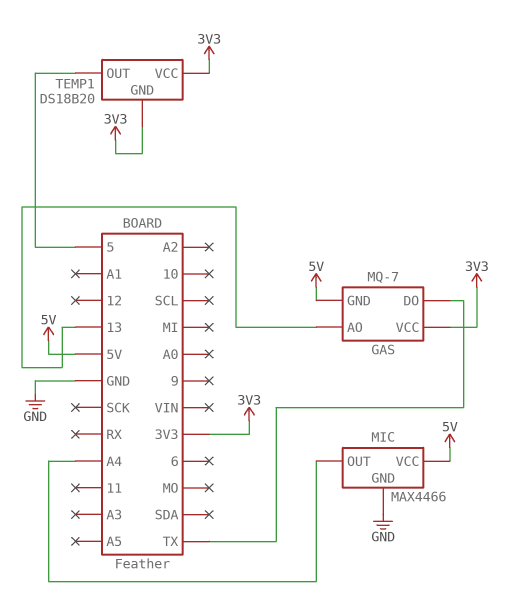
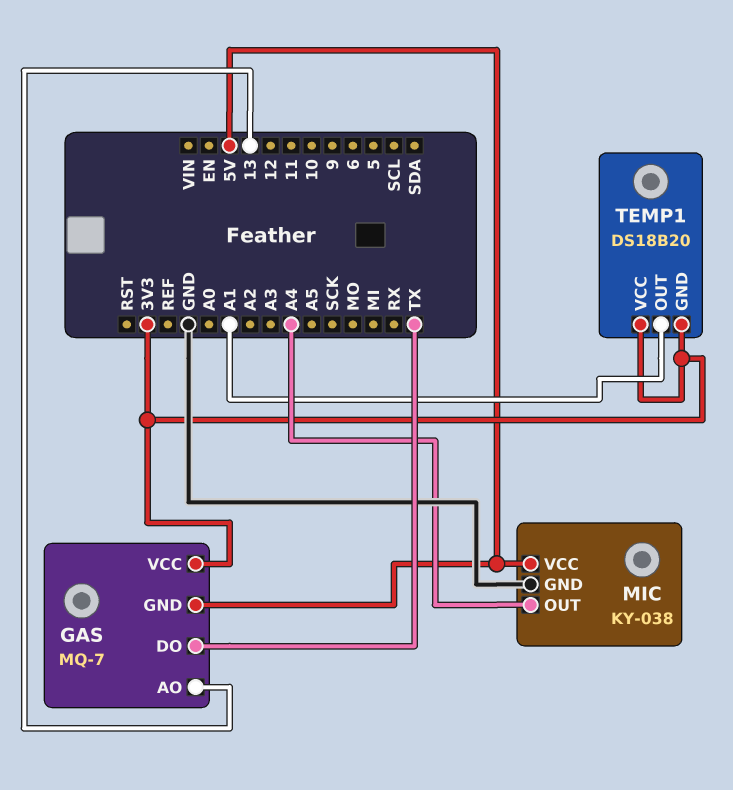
MIC: MAX4466 -> KY-038
TEMP1 pin OUT: 5 -> A1

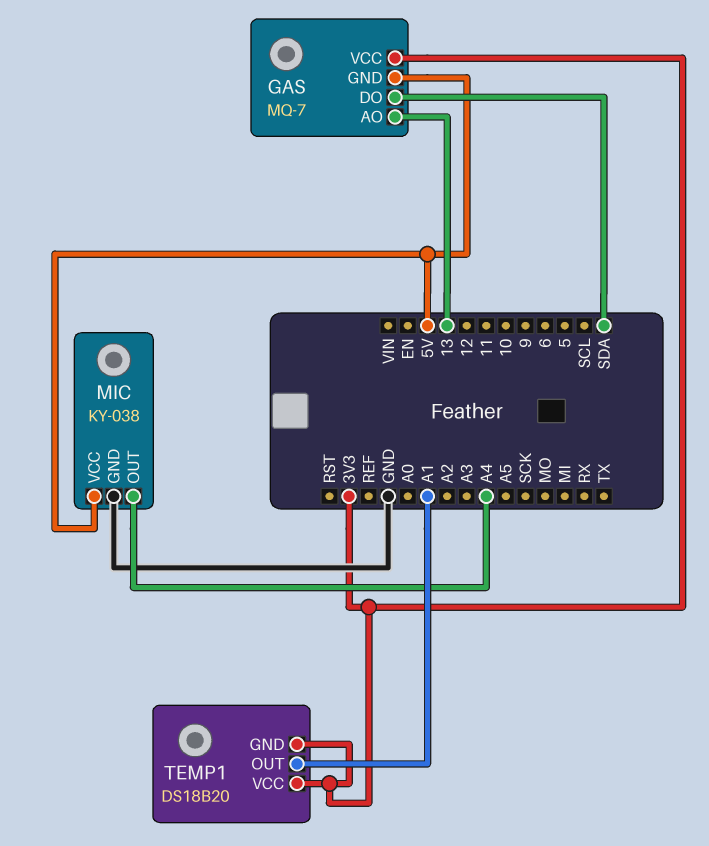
GAS pin DO: TX -> SDA

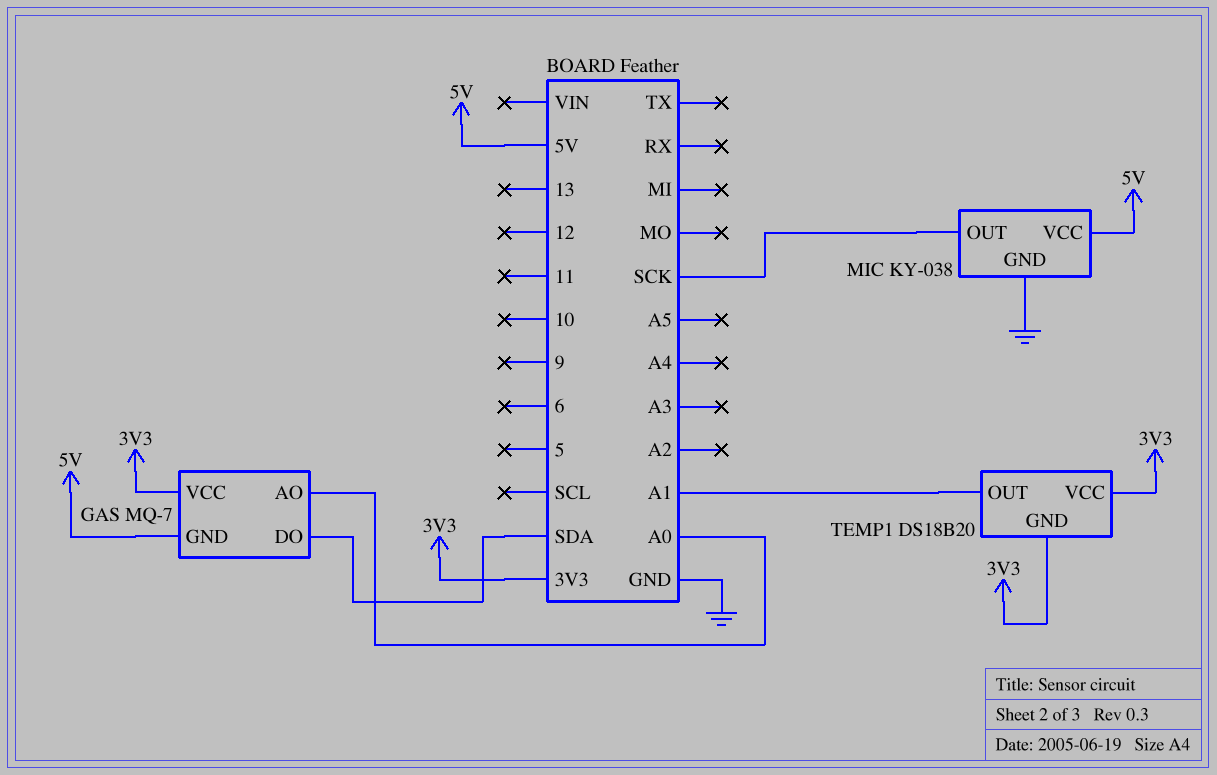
GAS pin AO: 13 -> A0
MIC pin OUT: A4 -> SCK

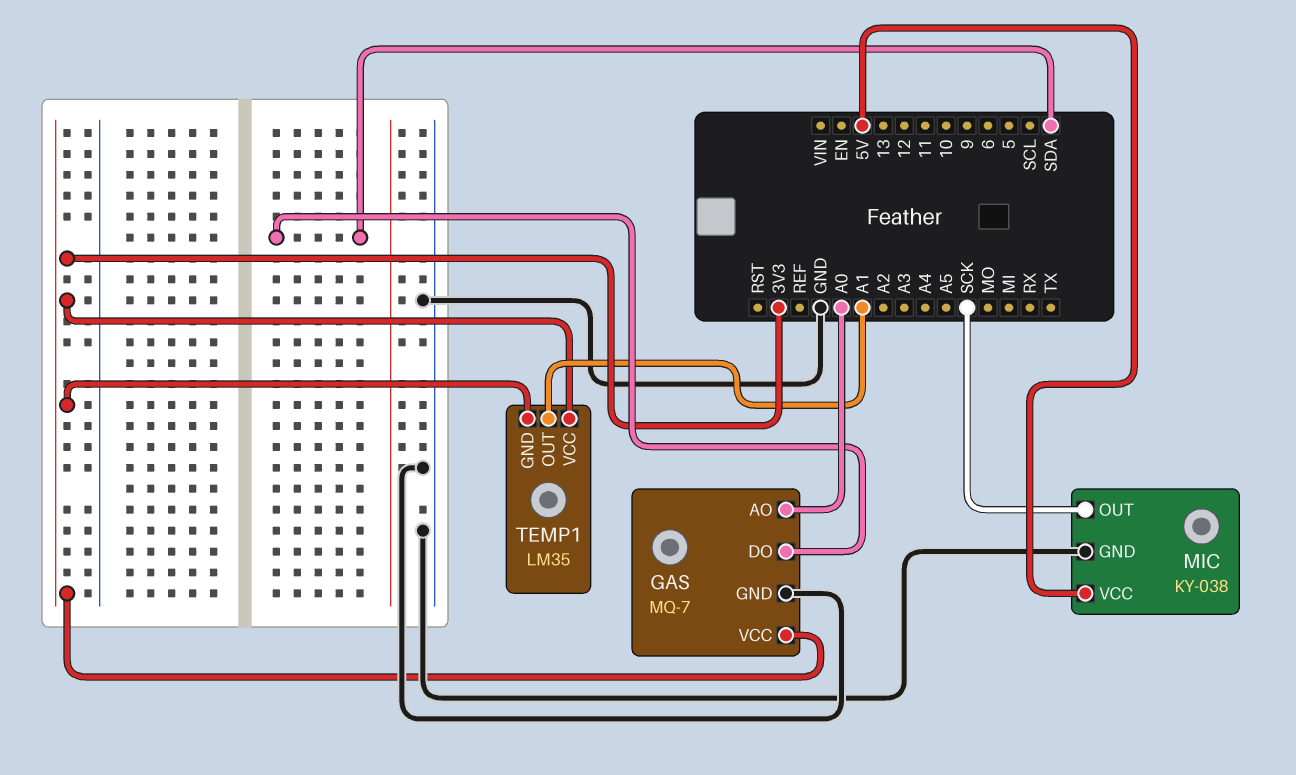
GAS pin GND: 5V -> GND
TEMP1: DS18B20 -> LM35

